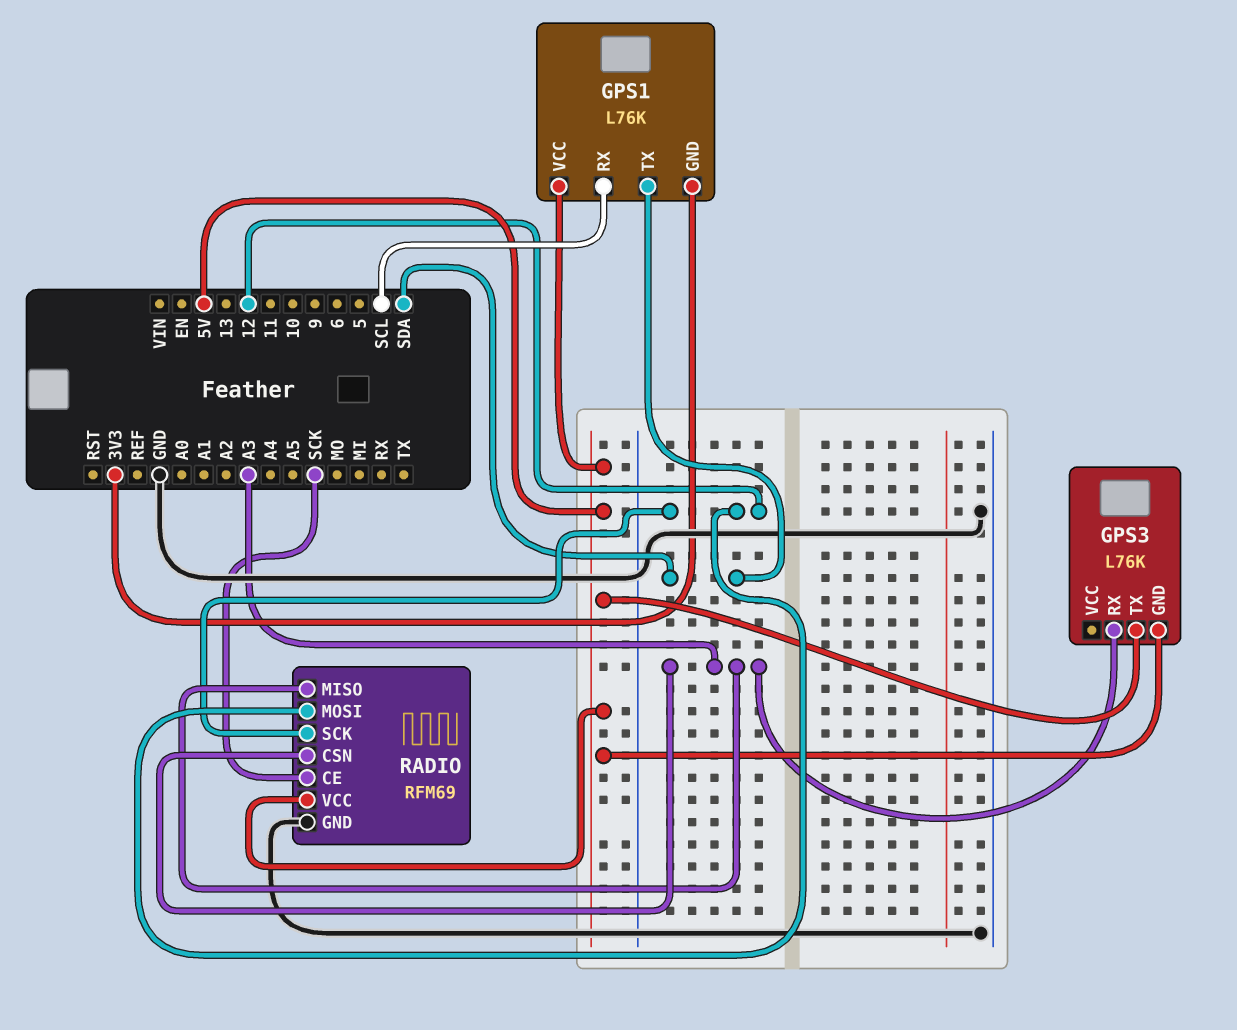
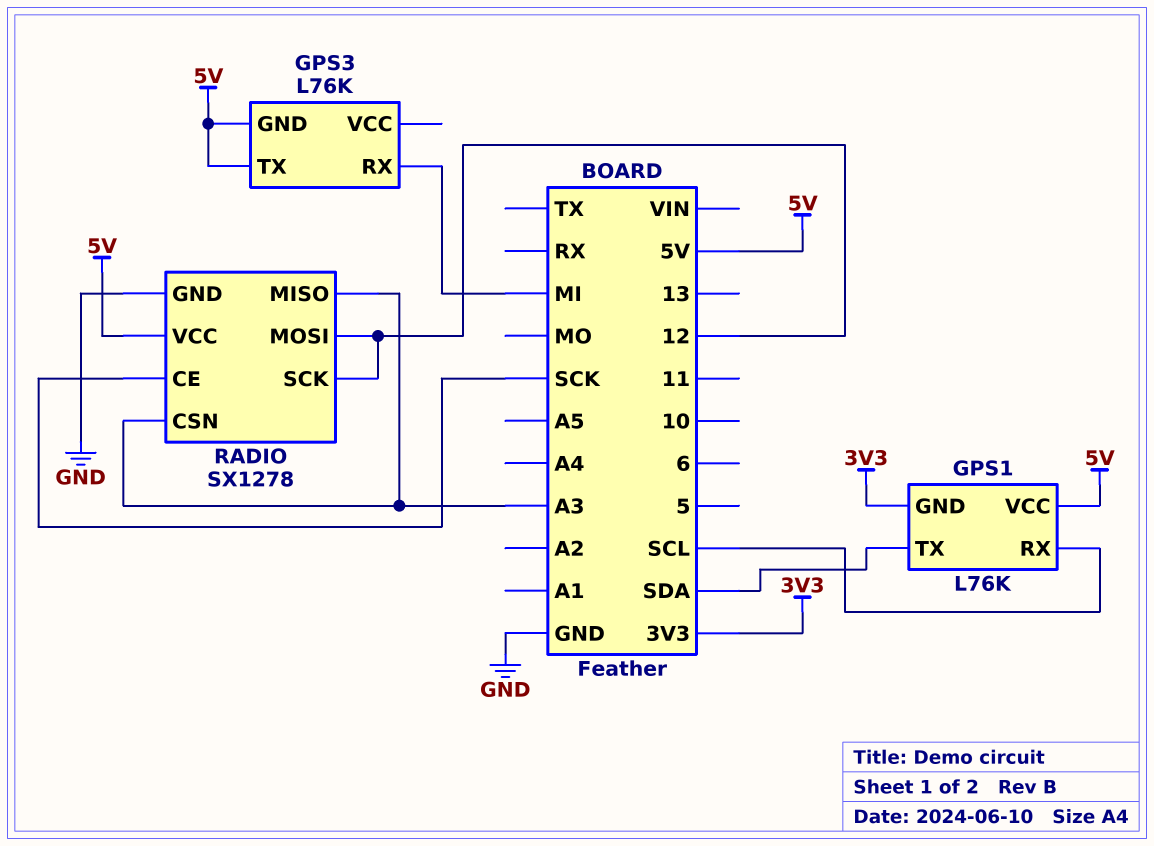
GPS3 pin RX: A3 -> MI
RADIO: RFM69 -> SX1278

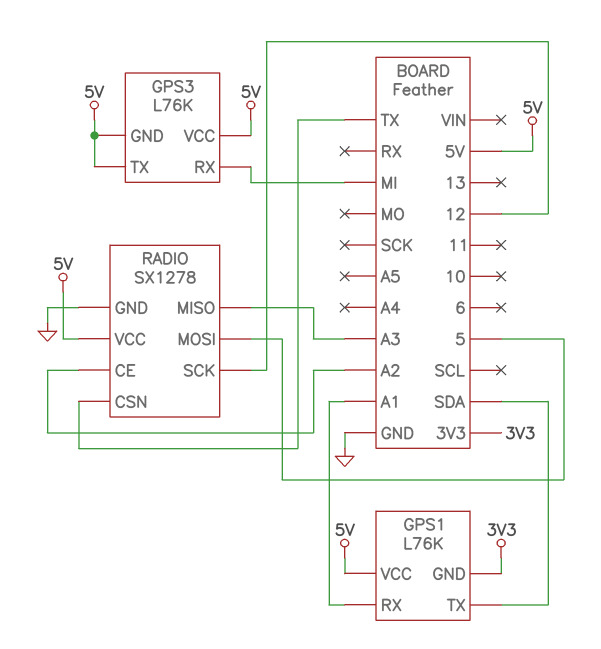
GPS1 pin RX: SCL -> A1
GPS3 pin VCC: none -> 5V
RADIO pin CE: SCK -> A2
RADIO pin CSN: A3 -> TX
RADIO pin MOSI: 12 -> 5

